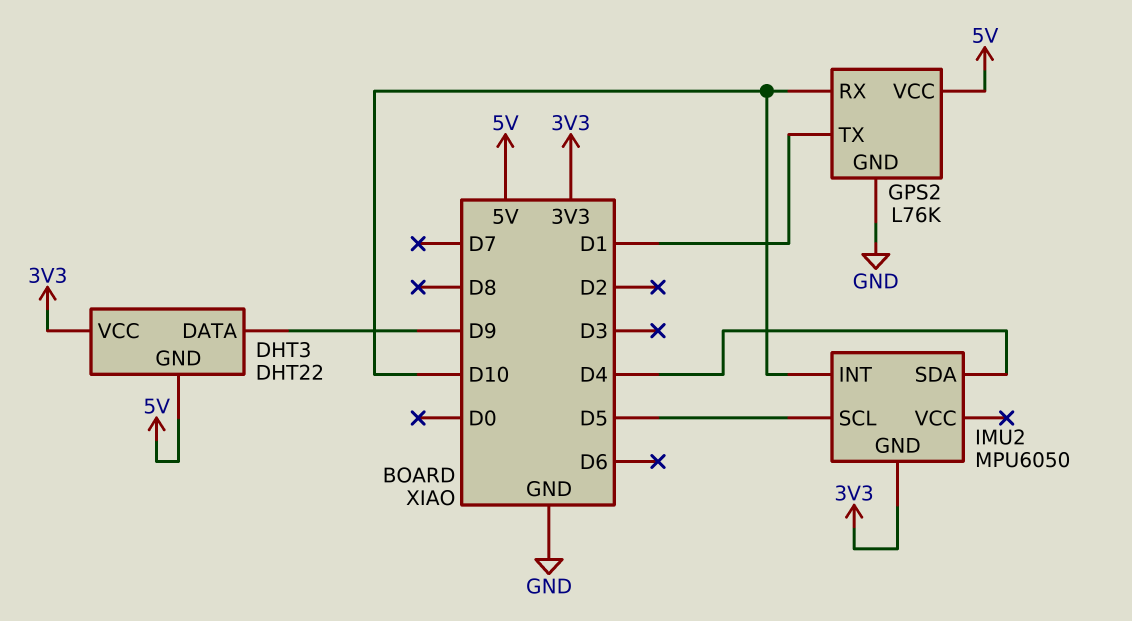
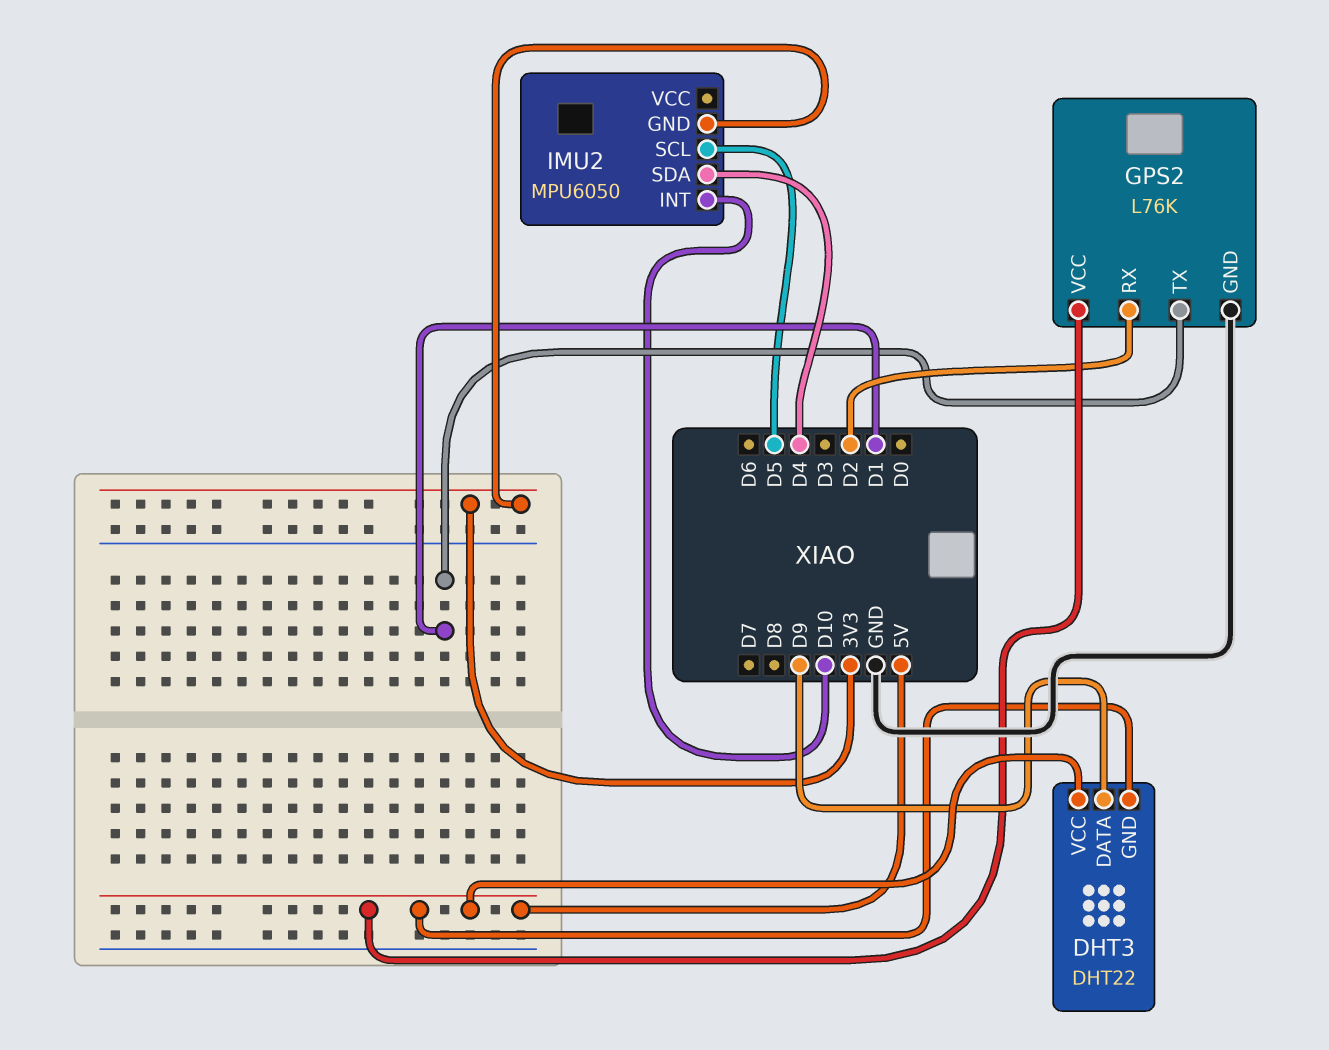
DHT3 pin VCC: 3V3 -> 5V
GPS2 pin RX: D10 -> D2

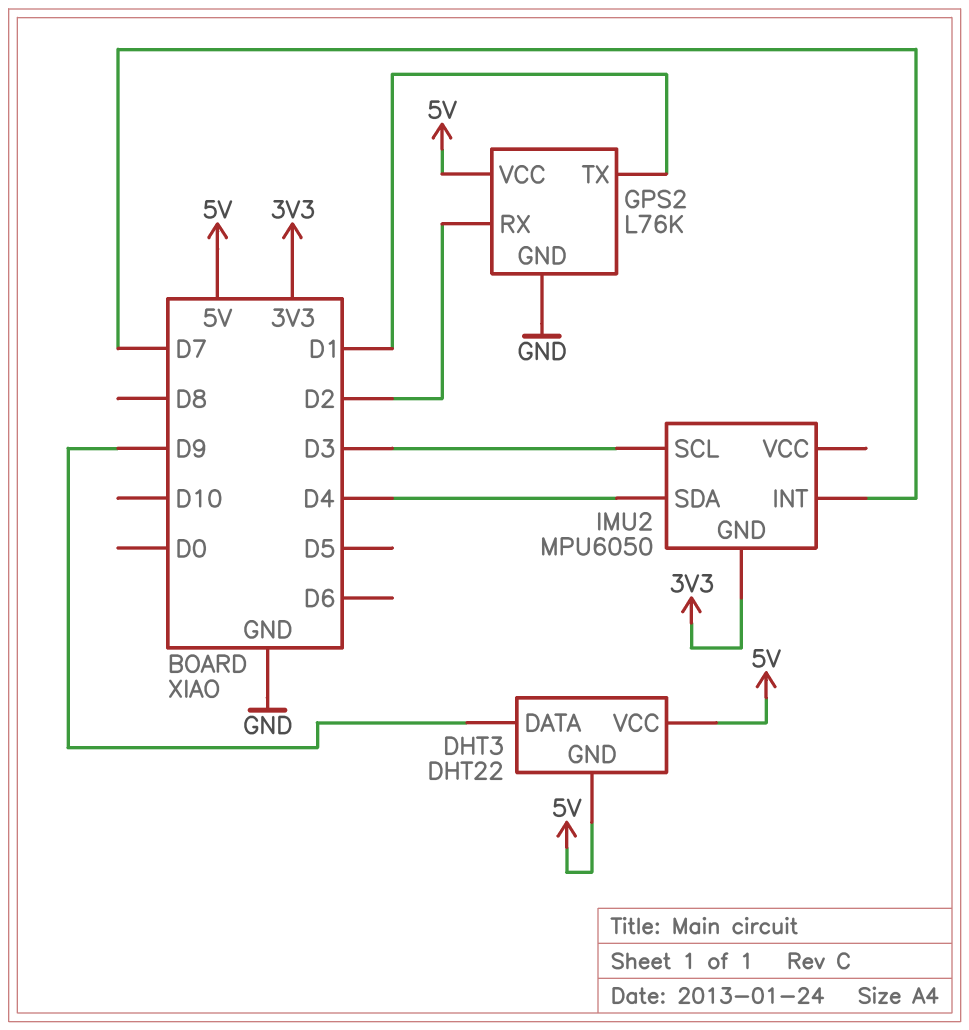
IMU2 pin INT: D10 -> D7
IMU2 pin SCL: D5 -> D3

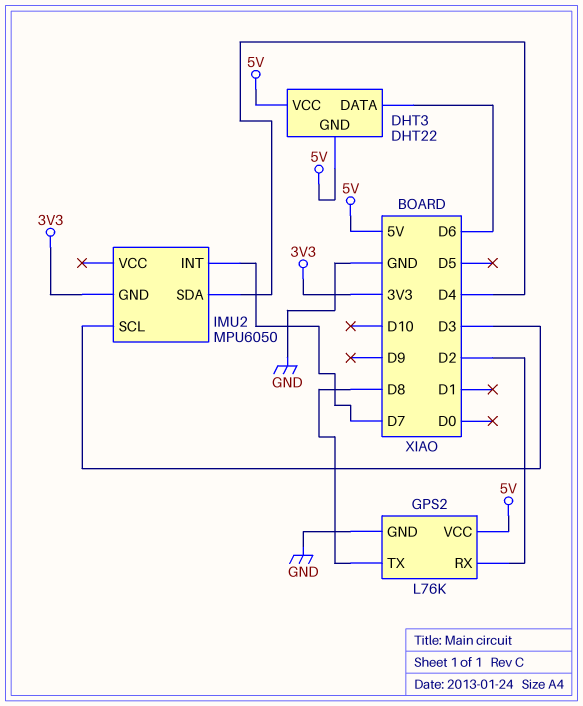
DHT3 pin DATA: D9 -> D6
GPS2 pin TX: D1 -> D8

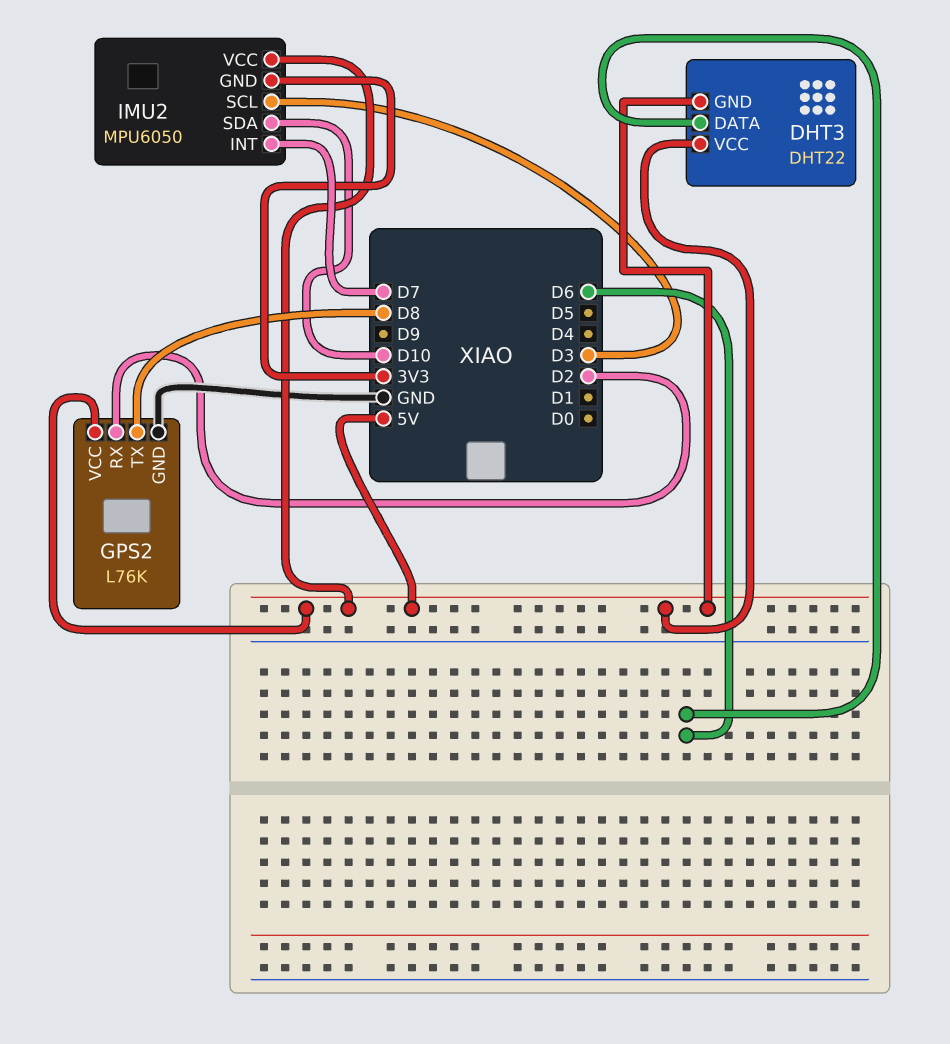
IMU2 pin SDA: D4 -> D10
IMU2 pin VCC: none -> 5V

